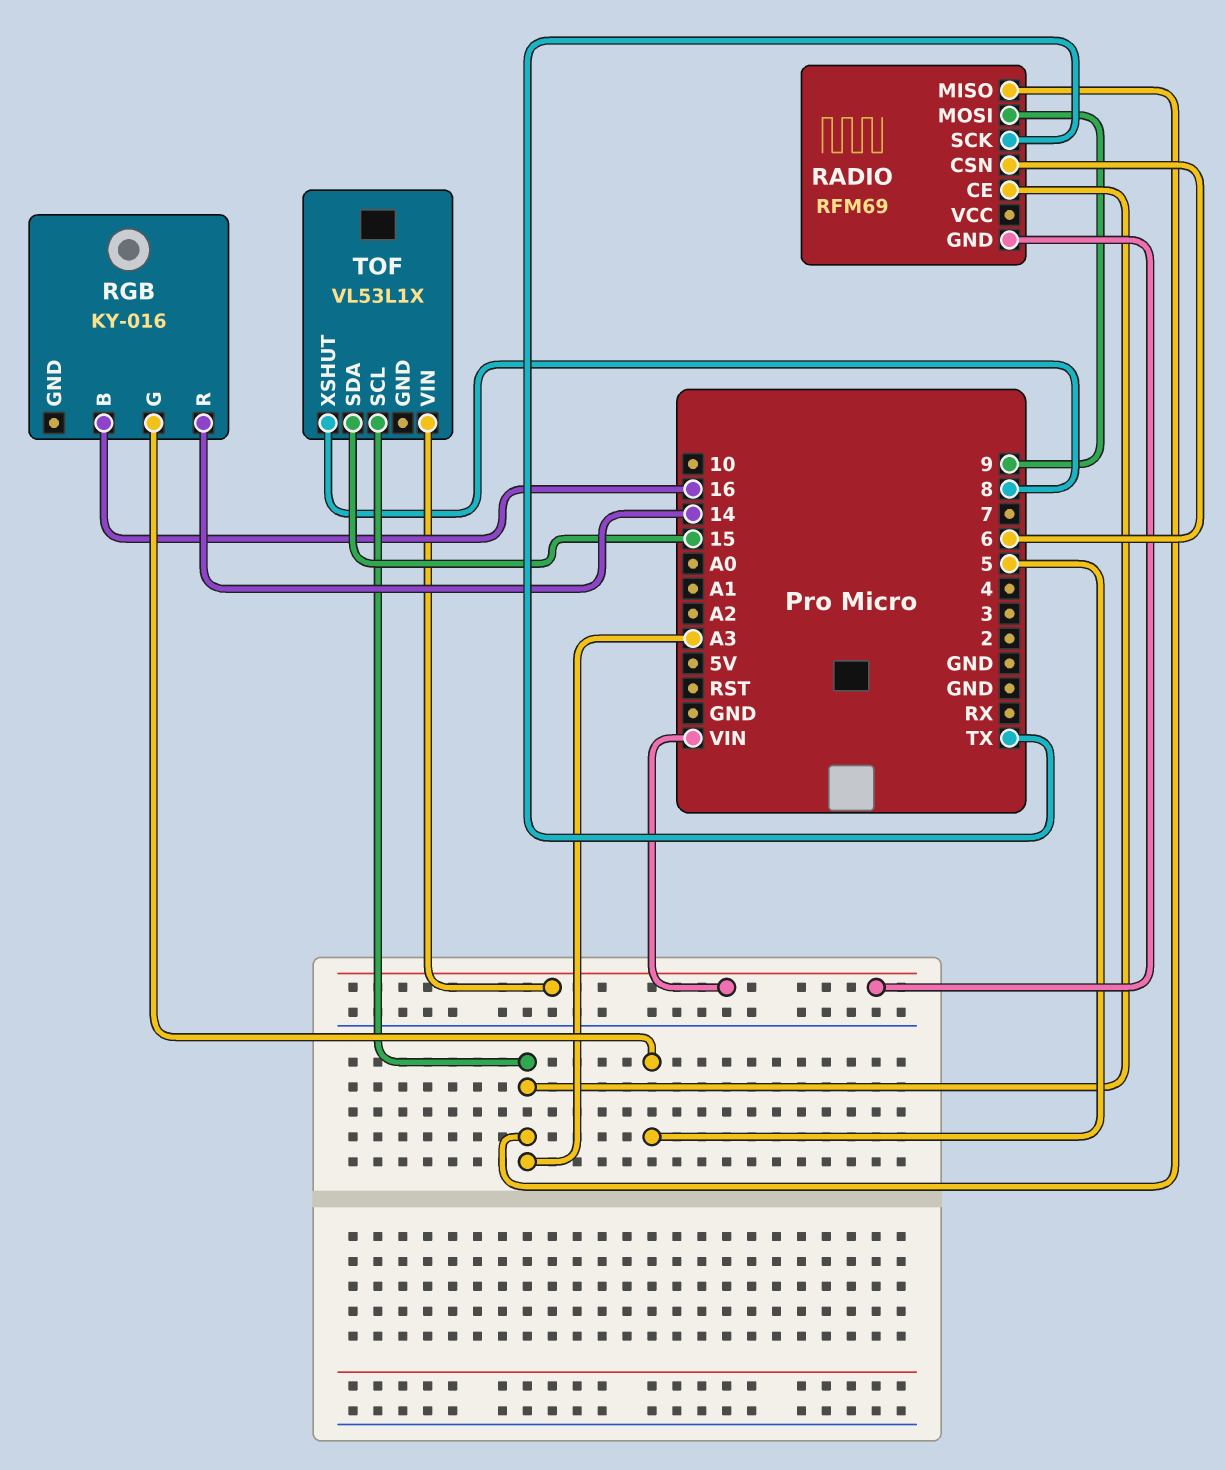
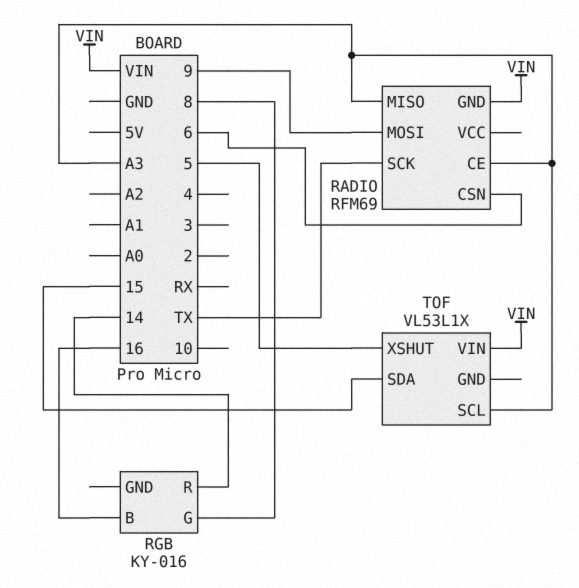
RGB pin G: 5 -> 8
TOF pin XSHUT: 8 -> 5

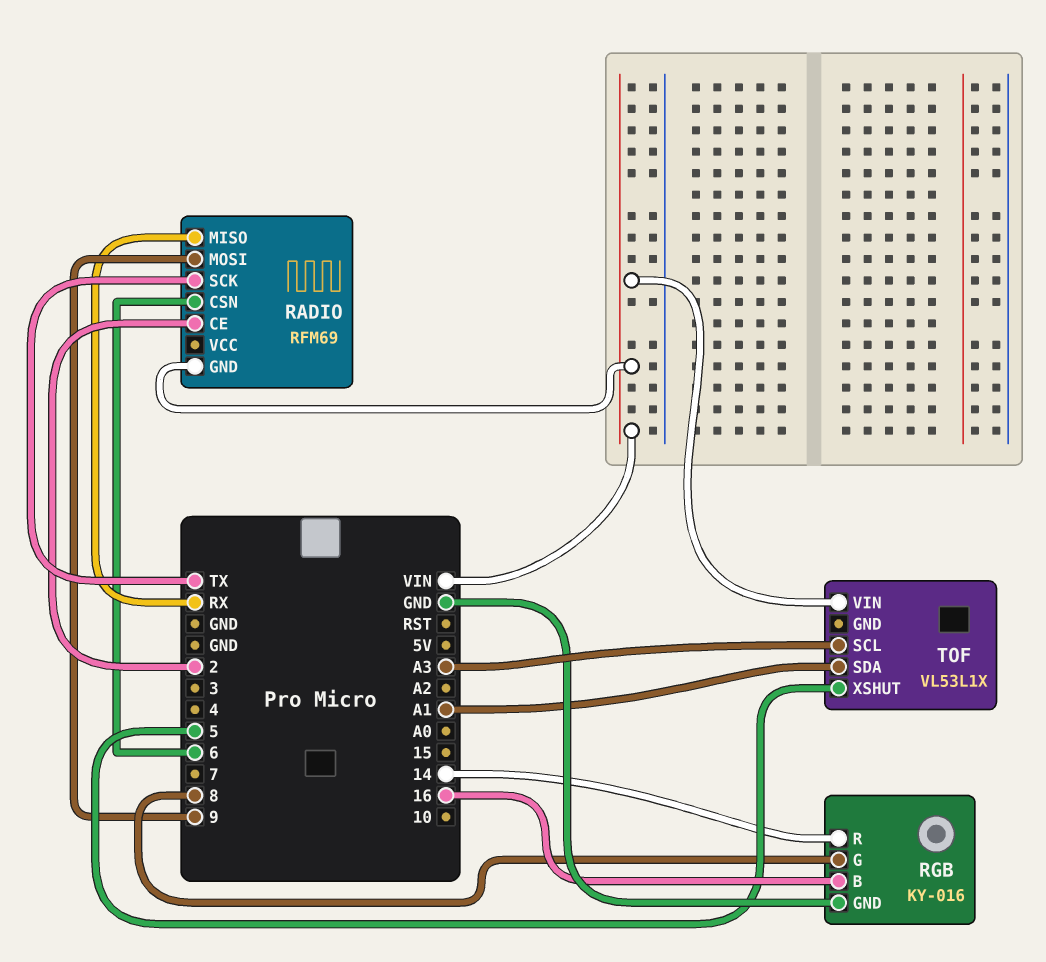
RADIO pin CE: A3 -> 2
RADIO pin MISO: A3 -> RX
RGB pin GND: none -> GND
TOF pin SDA: 15 -> A1

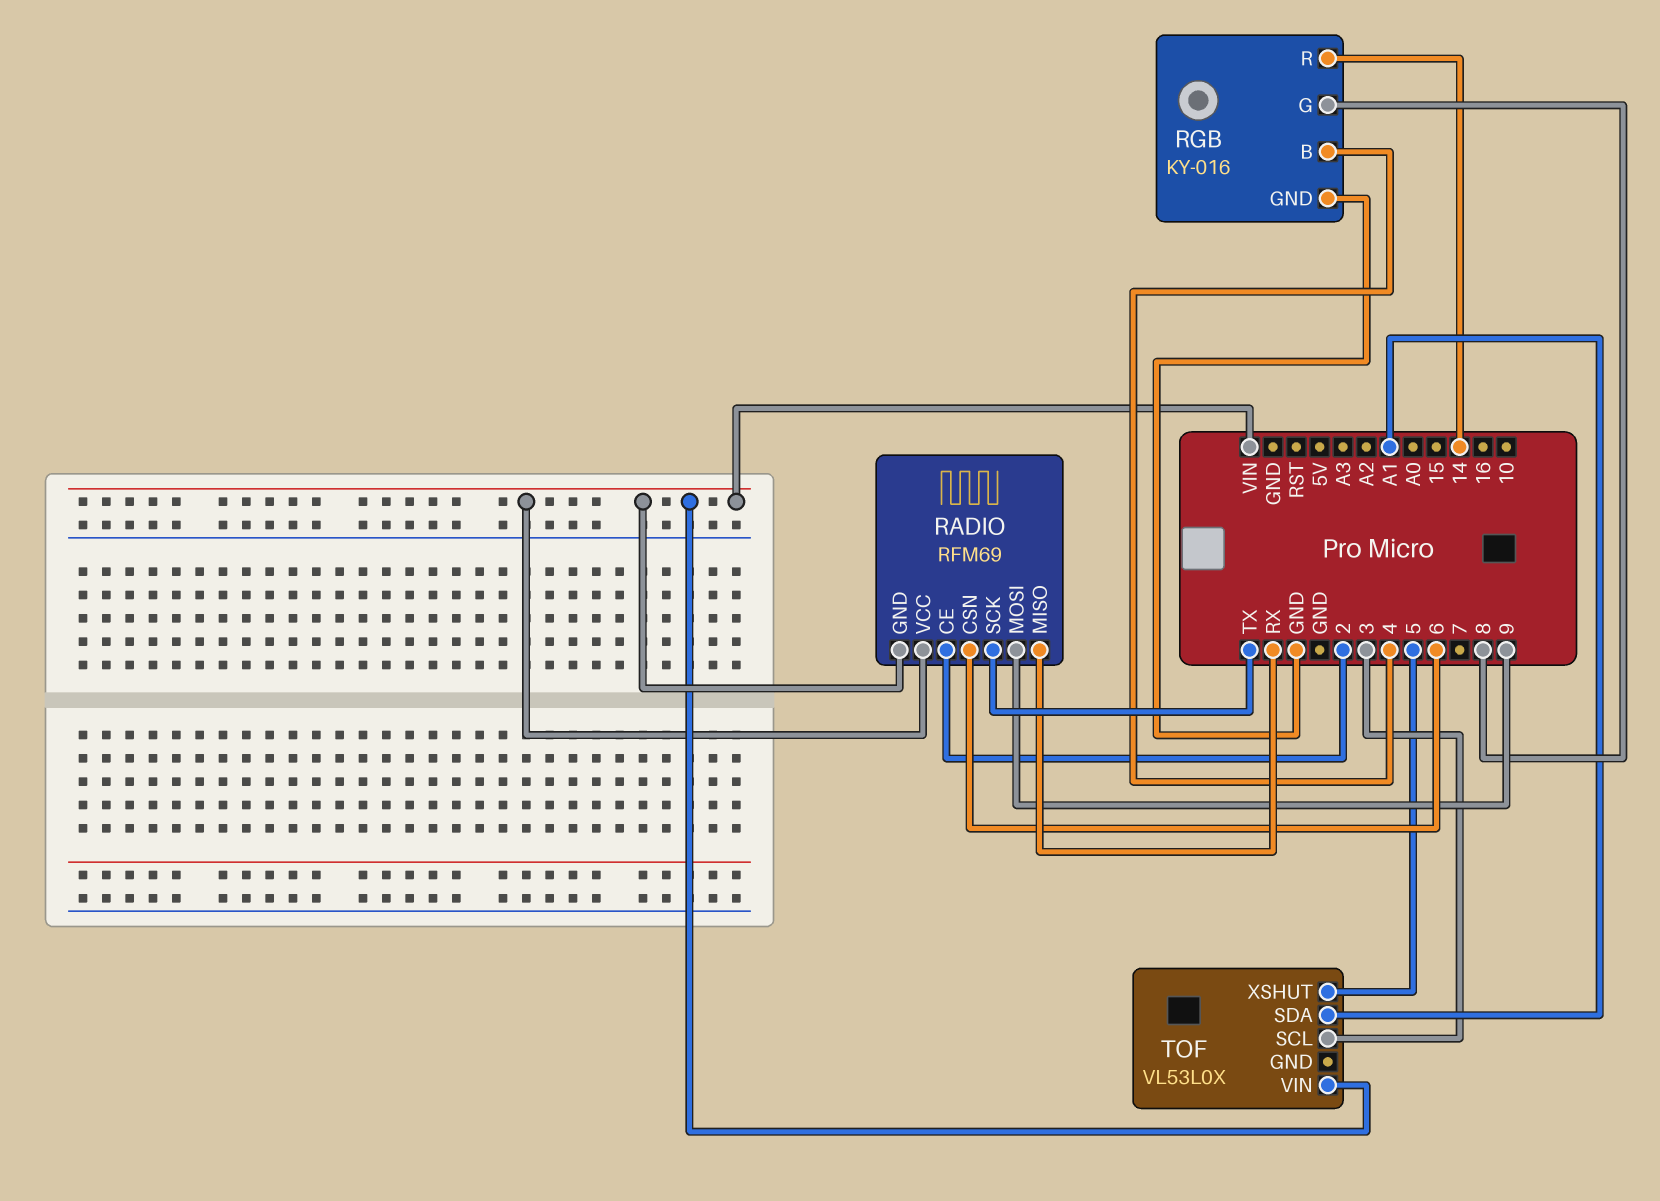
RADIO pin VCC: none -> VIN
RGB pin B: 16 -> 4
TOF: VL53L1X -> VL53L0X
TOF pin SCL: A3 -> 3

